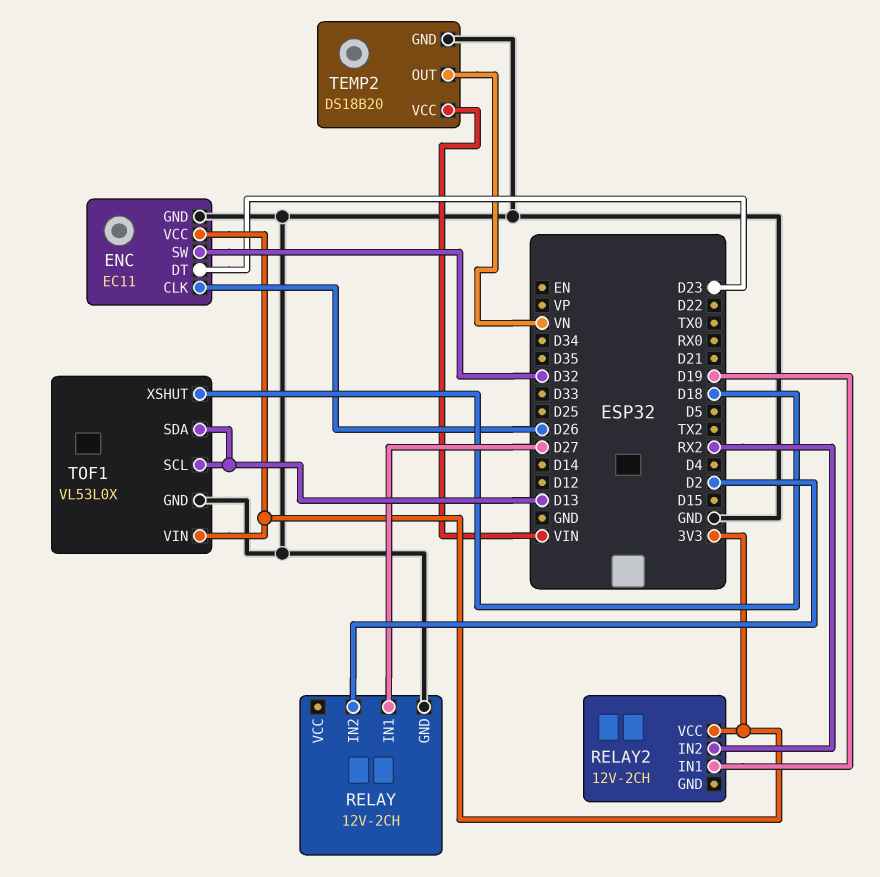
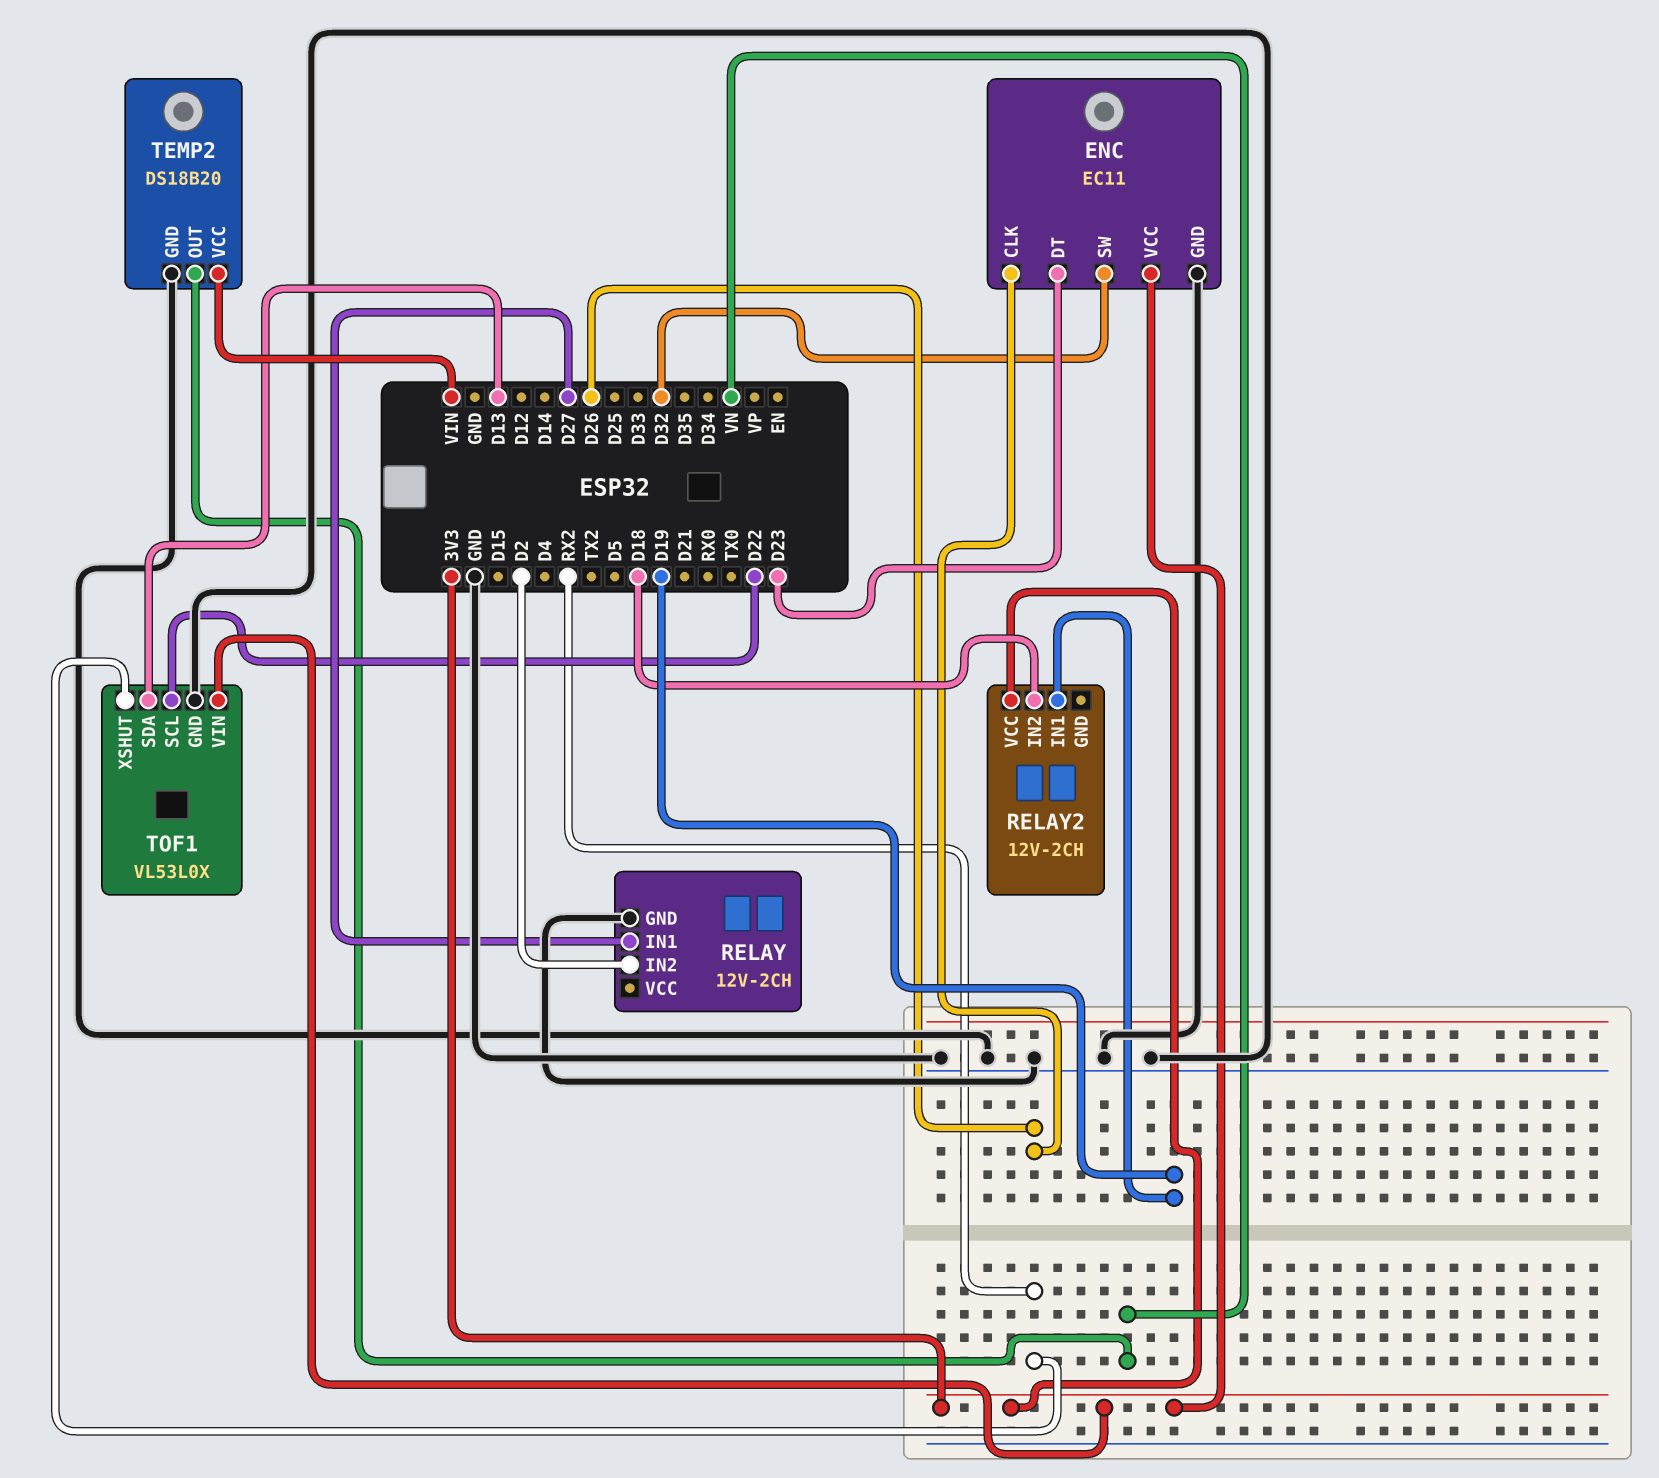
RELAY2 pin IN2: RX2 -> D18
TOF1 pin SCL: D13 -> D22
TOF1 pin XSHUT: D18 -> RX2

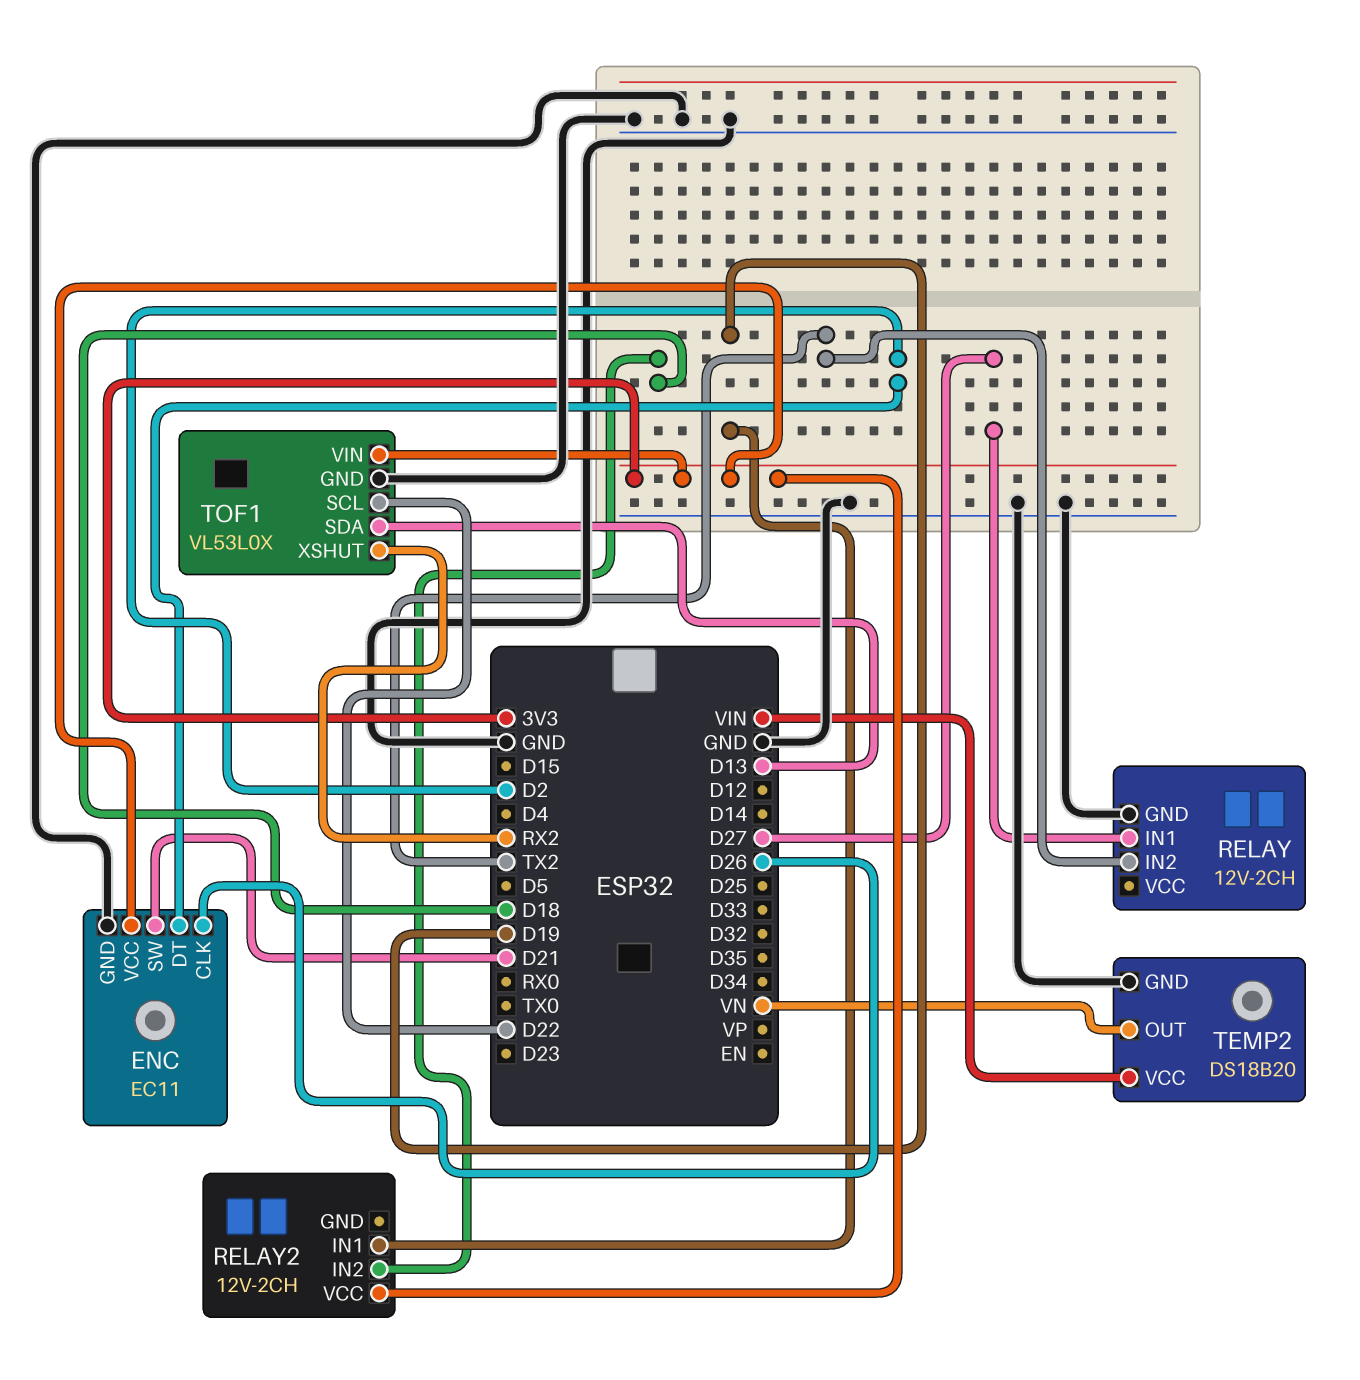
ENC pin DT: D23 -> D2
ENC pin SW: D32 -> D21
RELAY pin IN2: D2 -> TX2

